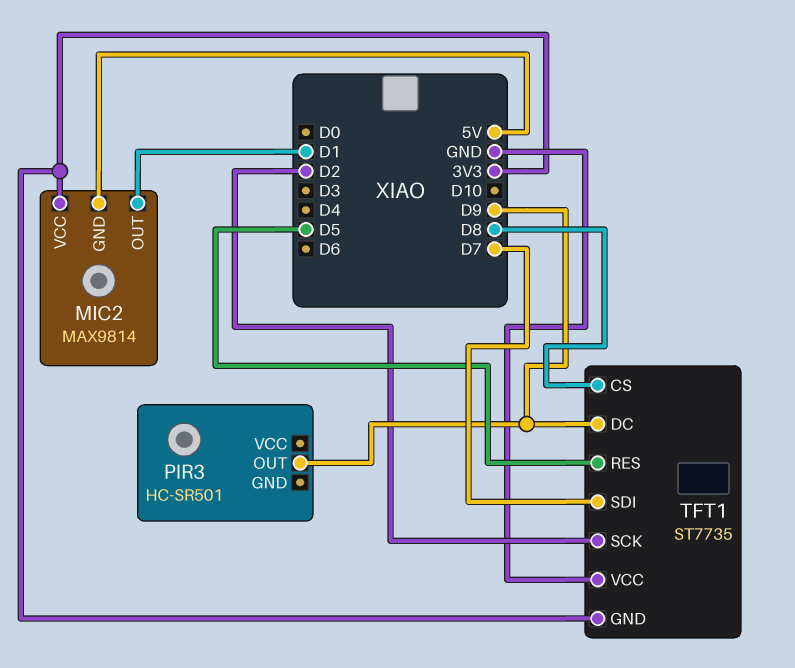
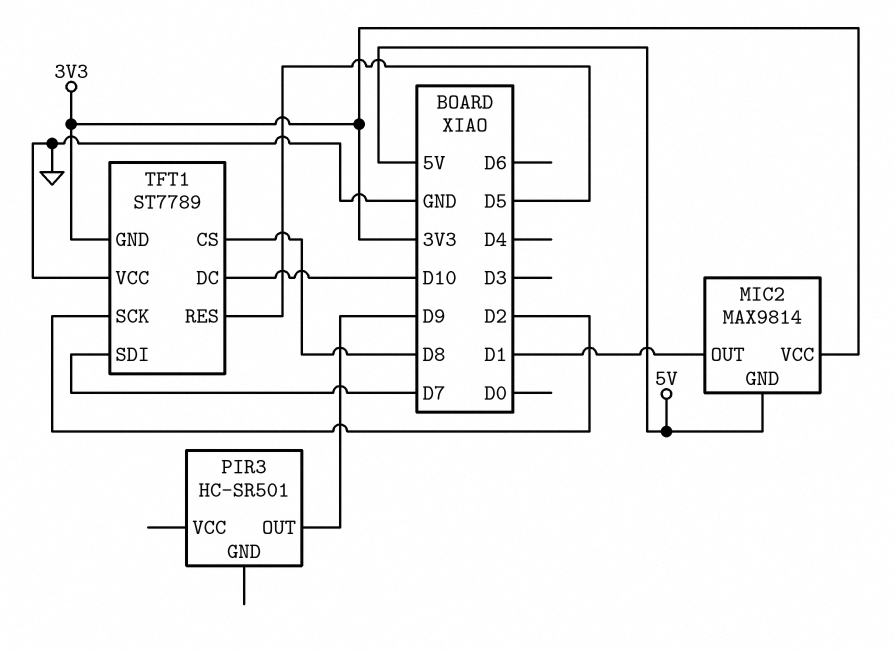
TFT1: ST7735 -> ST7789
TFT1 pin DC: D9 -> D10

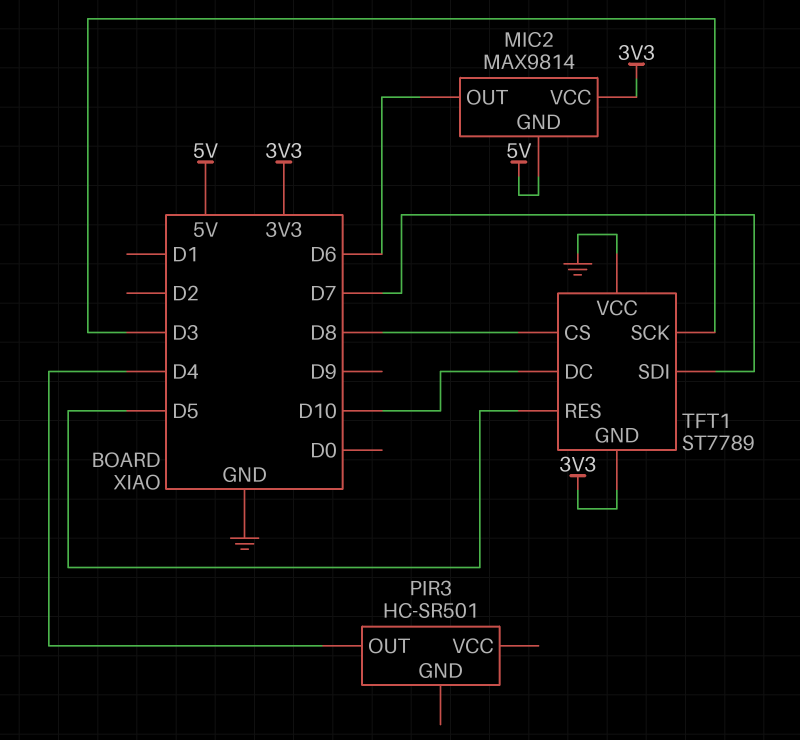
MIC2 pin OUT: D1 -> D6
PIR3 pin OUT: D9 -> D4
TFT1 pin SCK: D2 -> D3

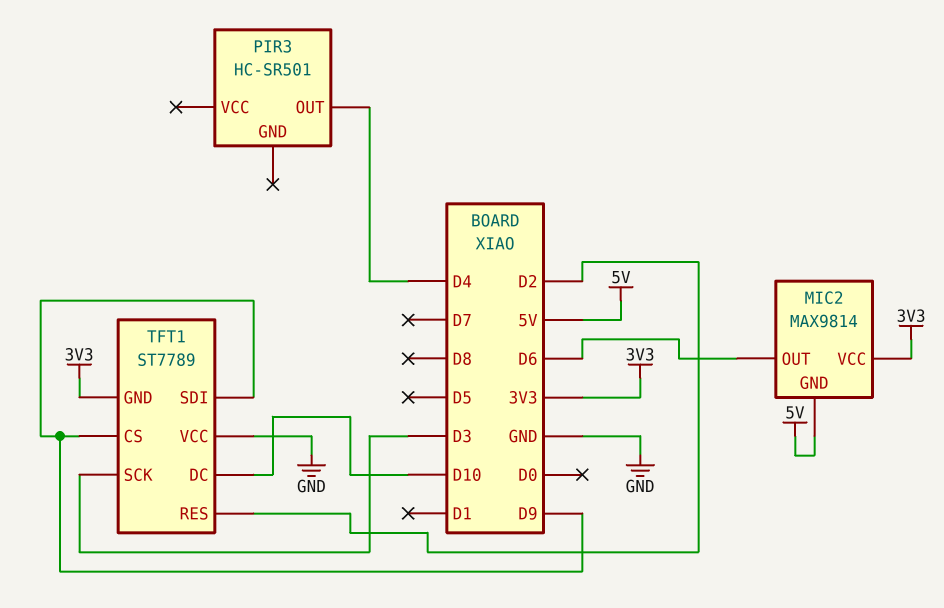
TFT1 pin CS: D8 -> D9
TFT1 pin RES: D5 -> D2
TFT1 pin SDI: D7 -> D9

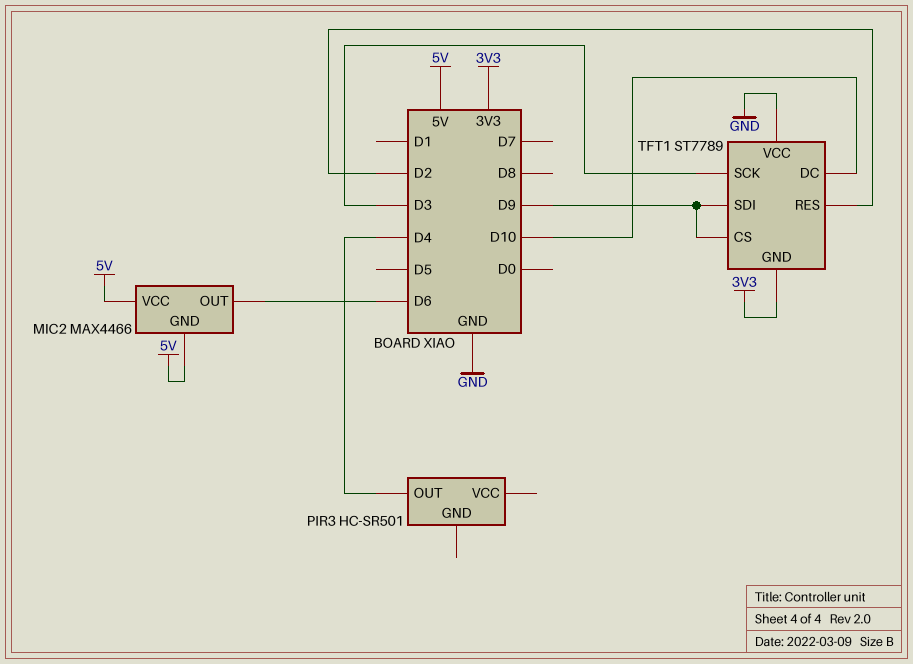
MIC2: MAX9814 -> MAX4466
MIC2 pin VCC: 3V3 -> 5V

